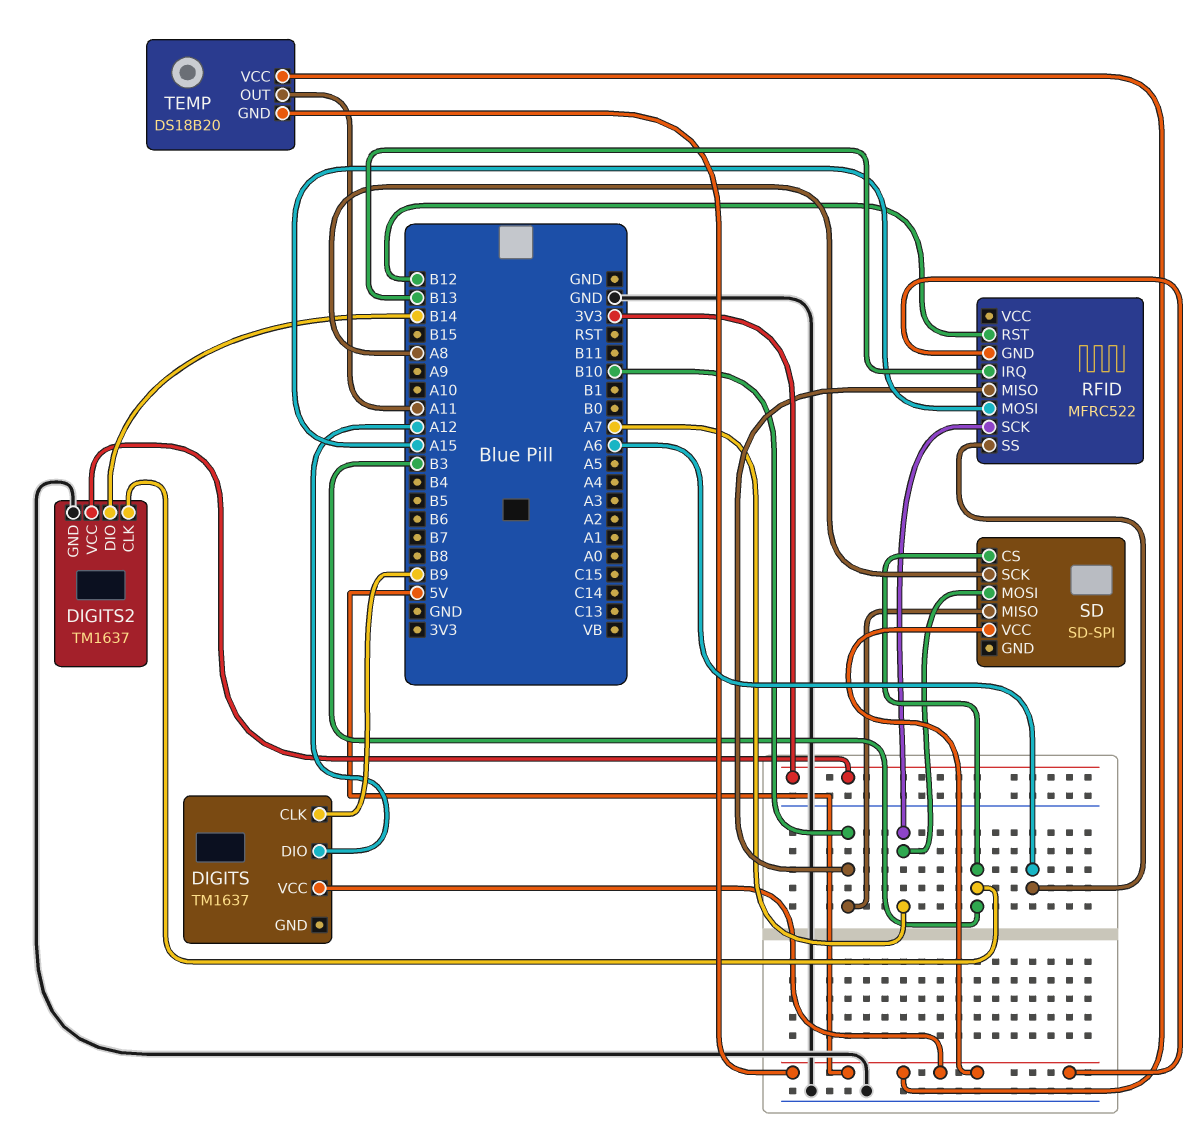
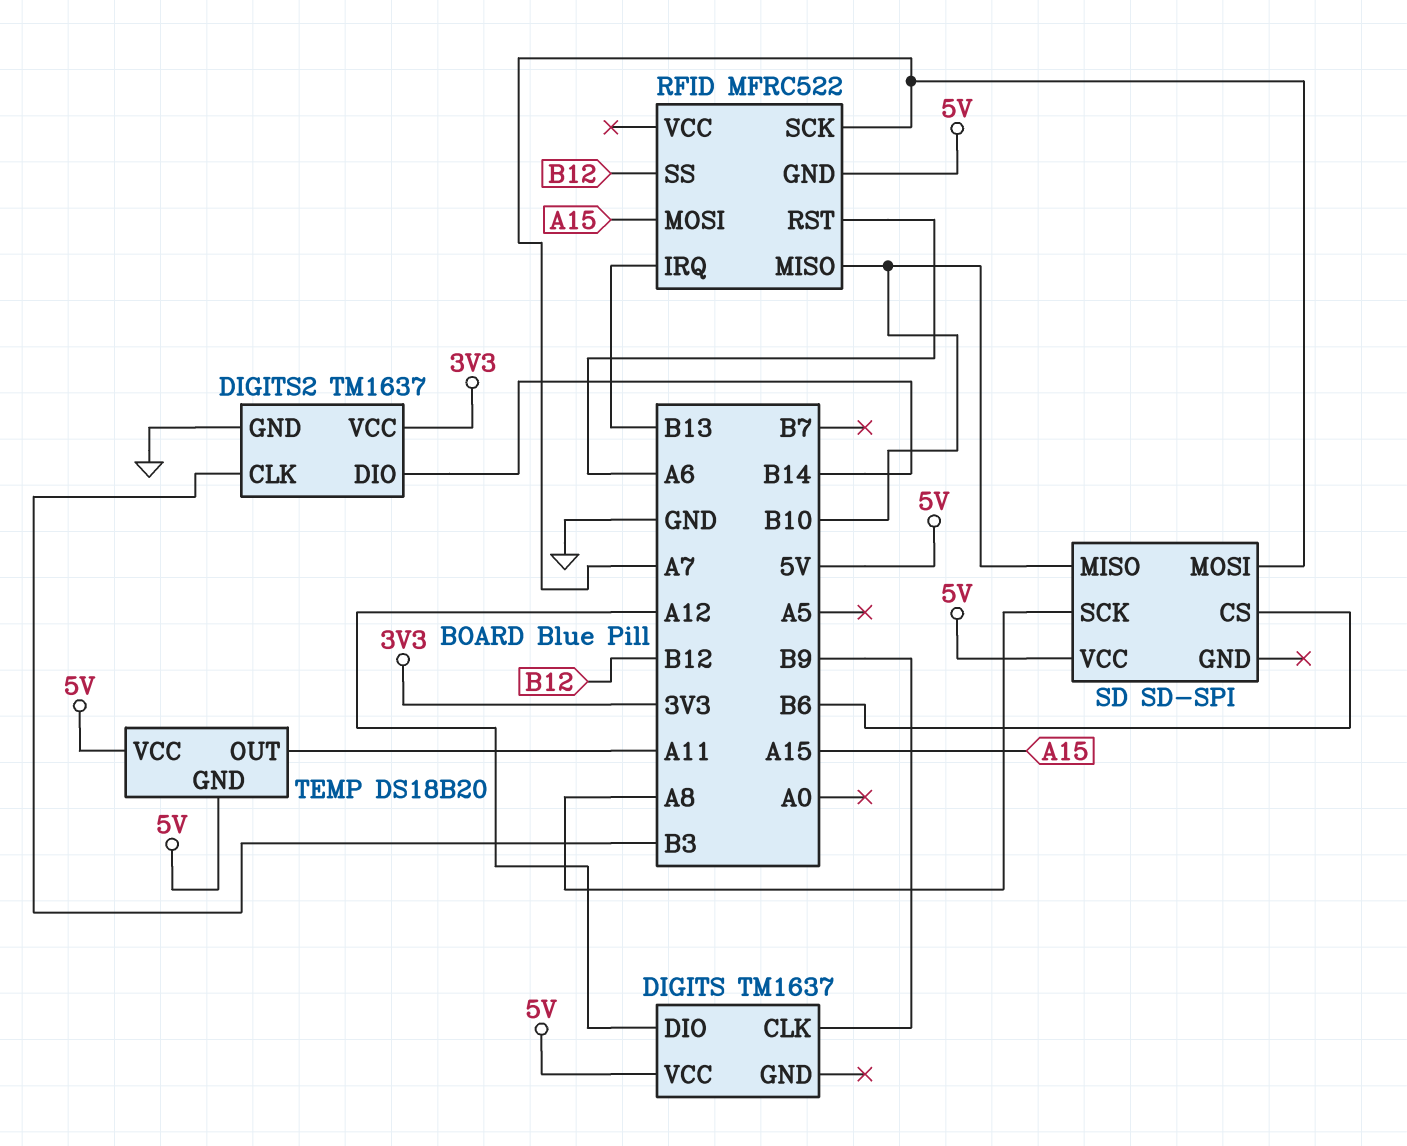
RFID pin RST: B12 -> A6
RFID pin SS: A6 -> B12
SD pin CS: B3 -> B6

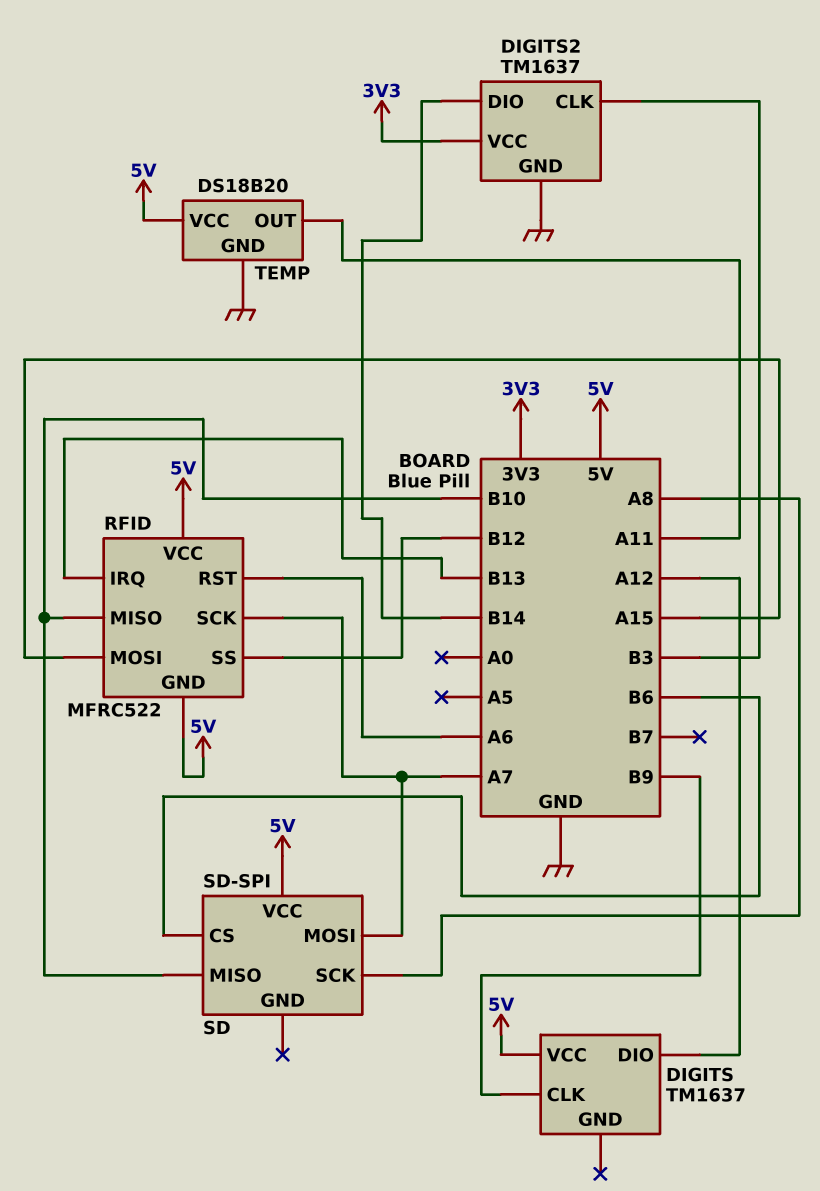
RFID pin VCC: none -> 5V
TEMP pin GND: 5V -> GND

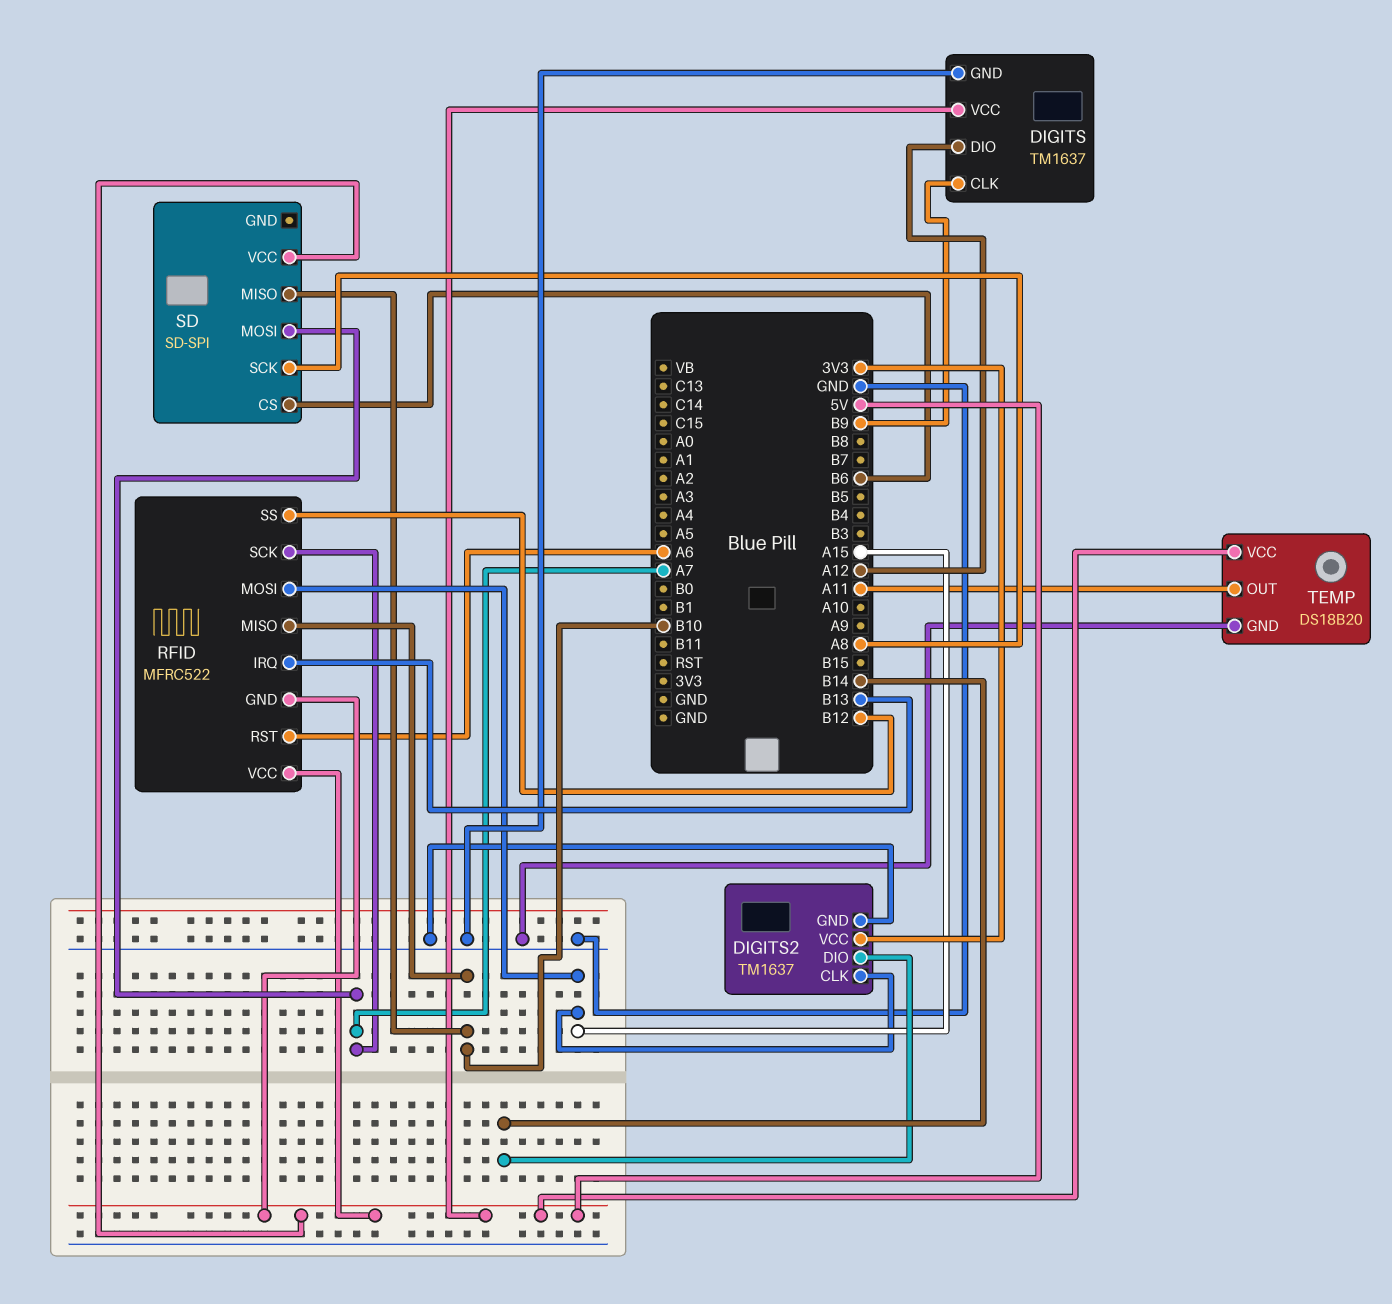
DIGITS pin GND: none -> GND
DIGITS2 pin CLK: B3 -> A15

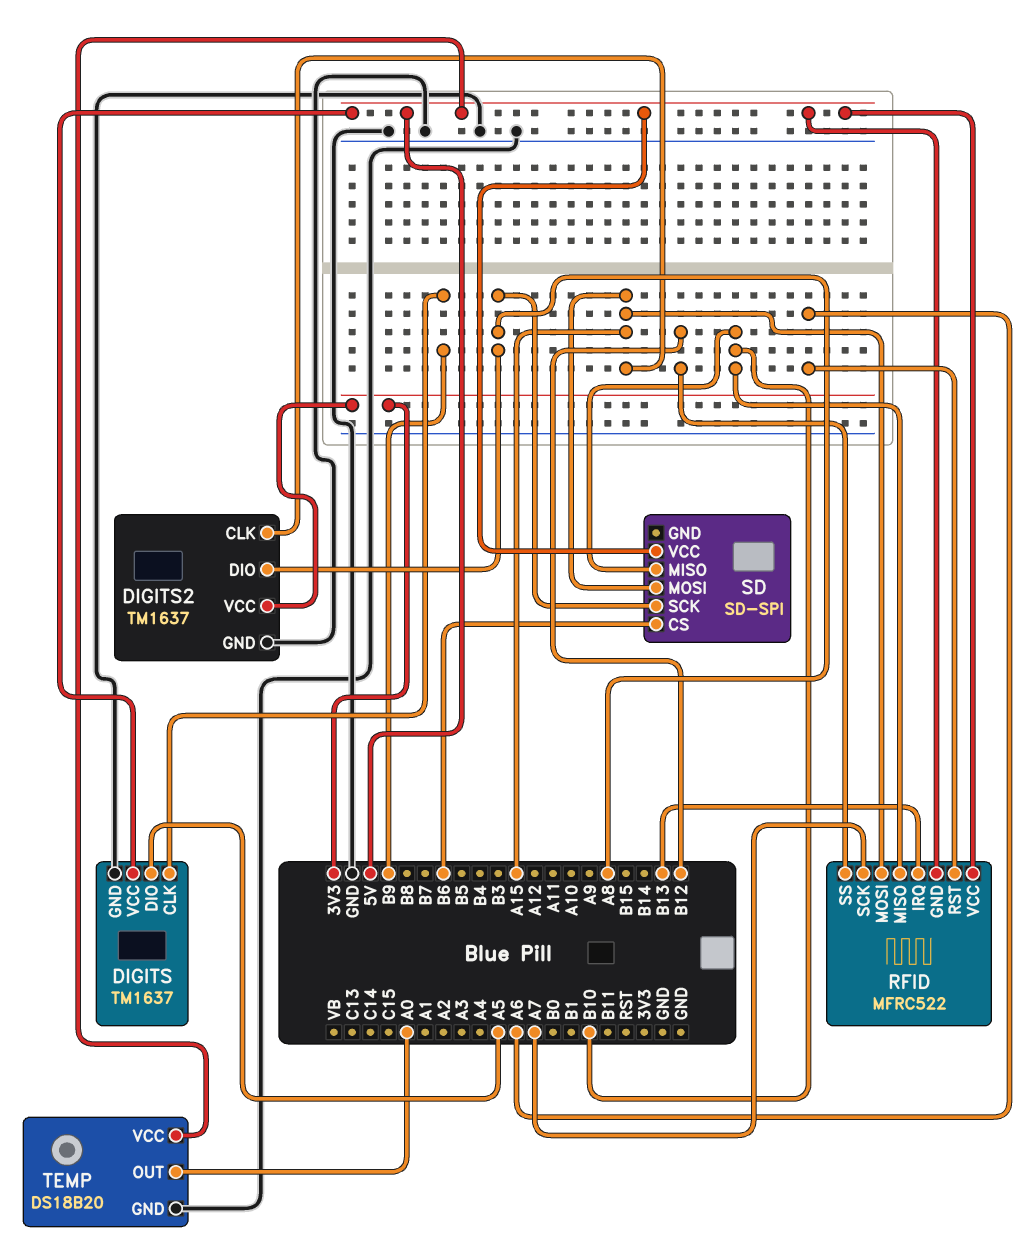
DIGITS pin DIO: A12 -> A5
DIGITS2 pin DIO: B14 -> A8
SD pin MOSI: A7 -> A15
TEMP pin OUT: A11 -> A0

